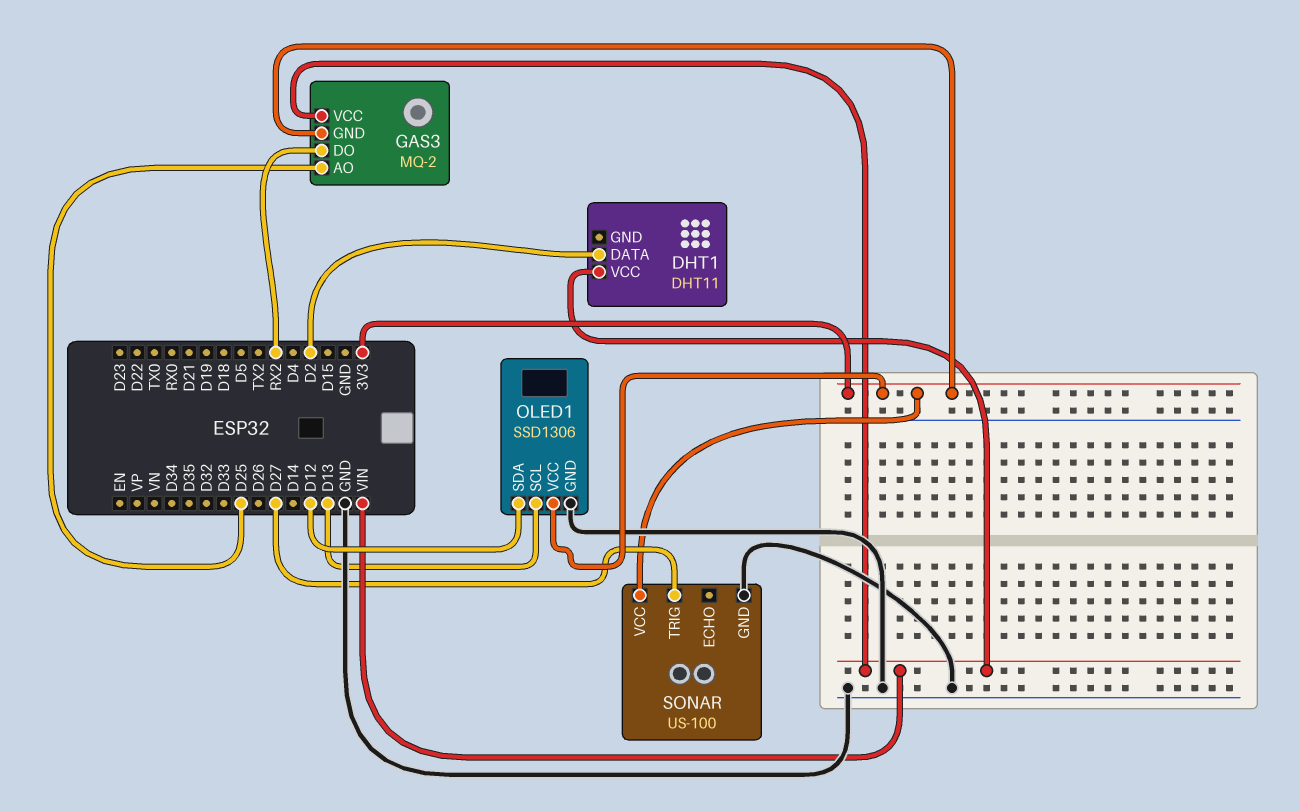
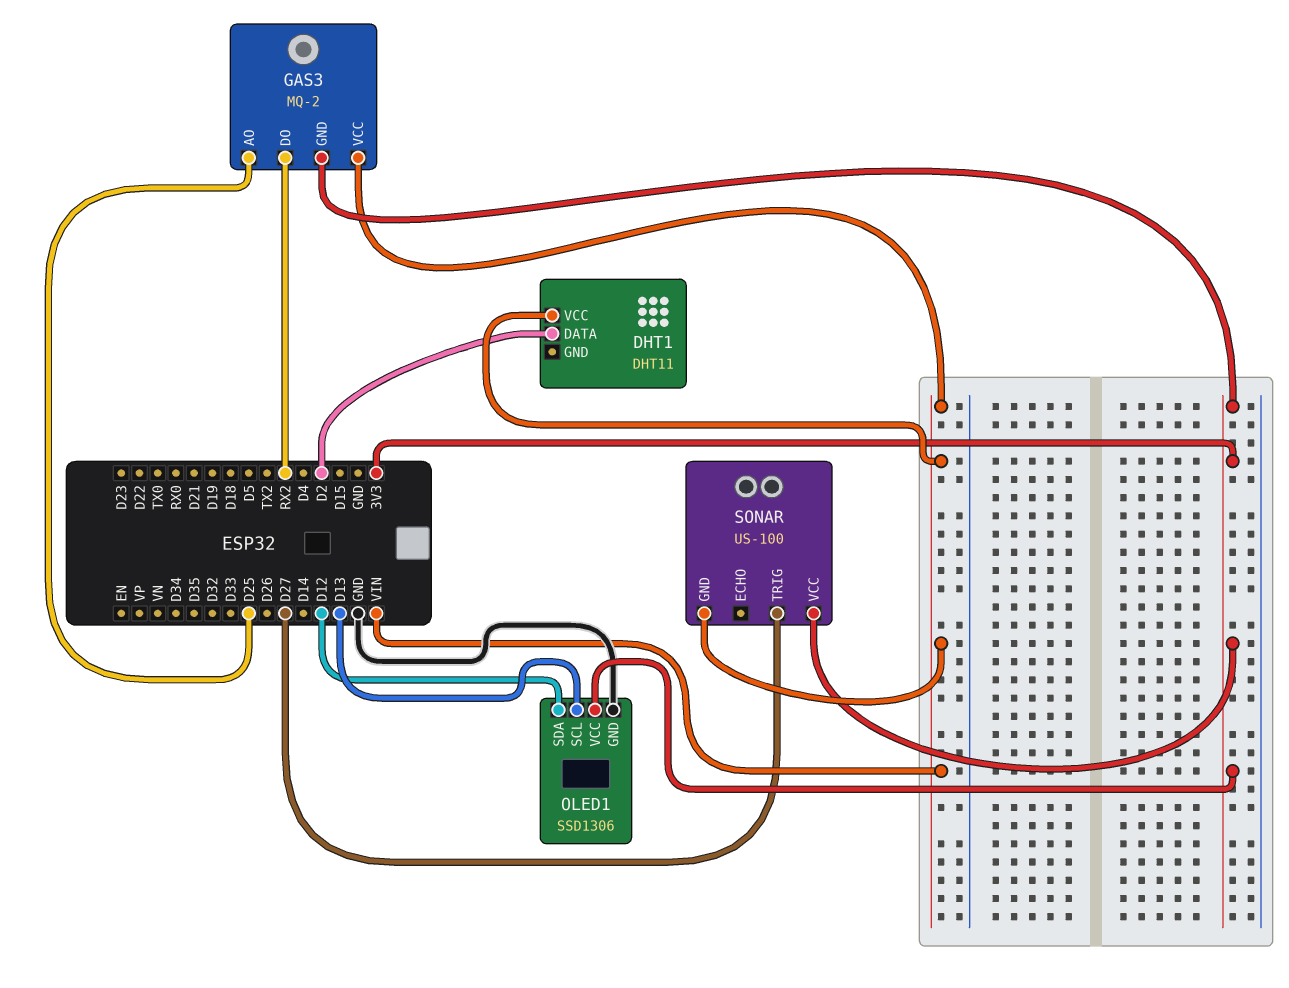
SONAR pin GND: GND -> VIN

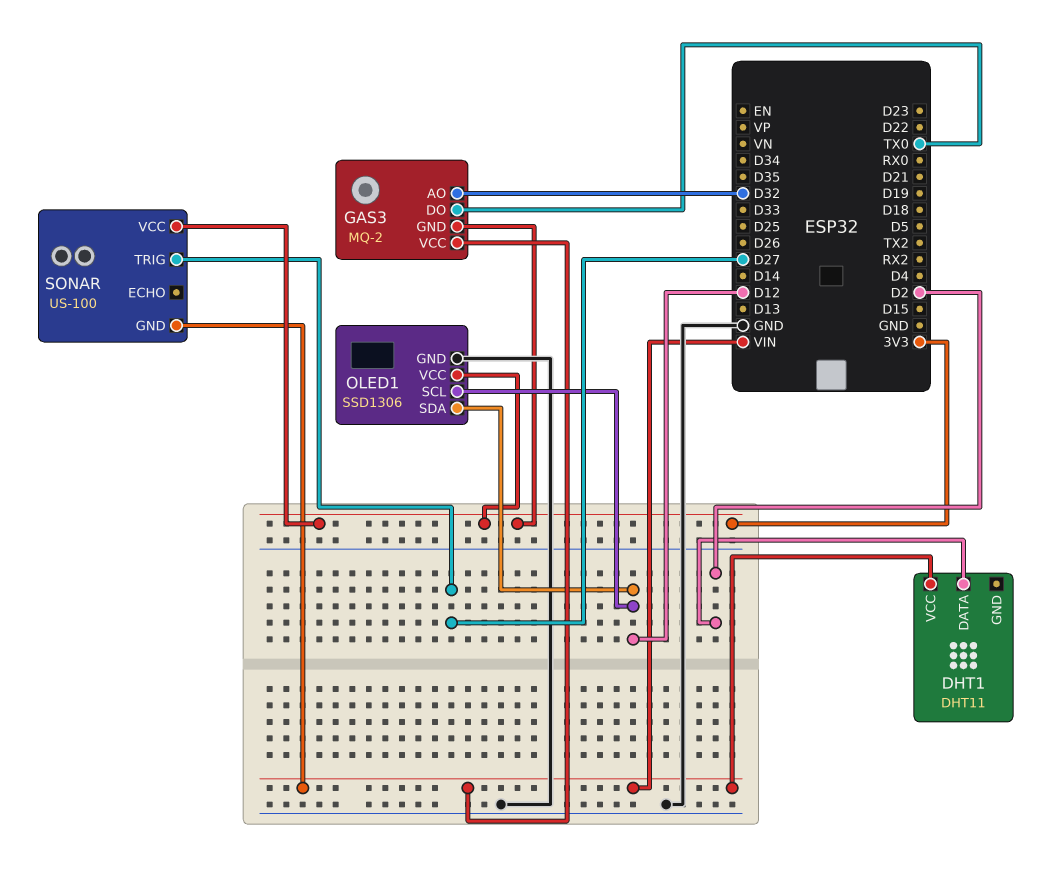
GAS3 pin AO: D25 -> D32
GAS3 pin DO: RX2 -> TX0
OLED1 pin SCL: D13 -> D12

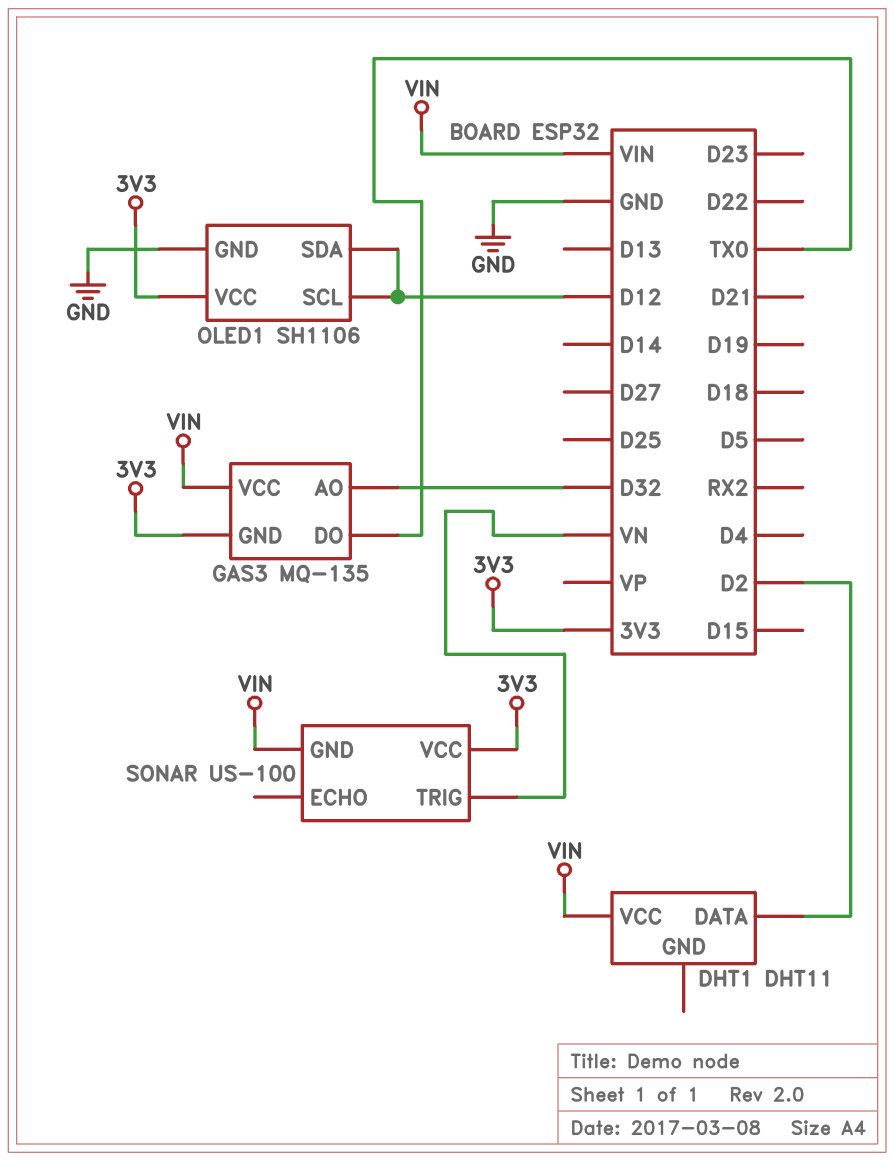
GAS3: MQ-2 -> MQ-135
OLED1: SSD1306 -> SH1106
SONAR pin TRIG: D27 -> VN

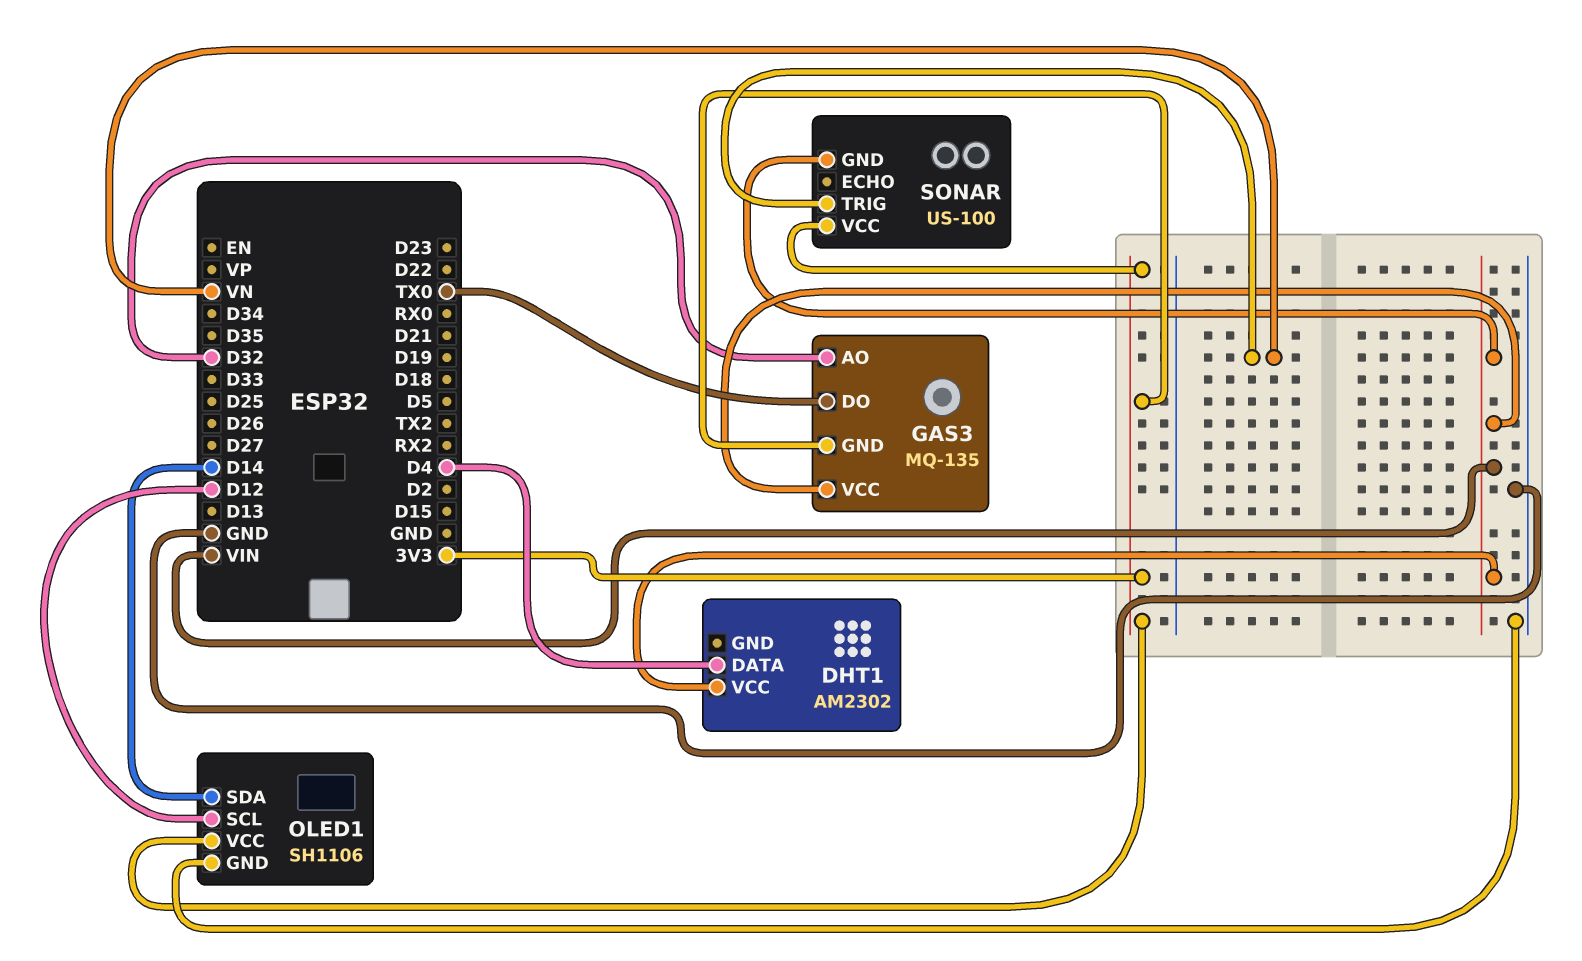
DHT1: DHT11 -> AM2302
DHT1 pin DATA: D2 -> D4
OLED1 pin SDA: D12 -> D14

